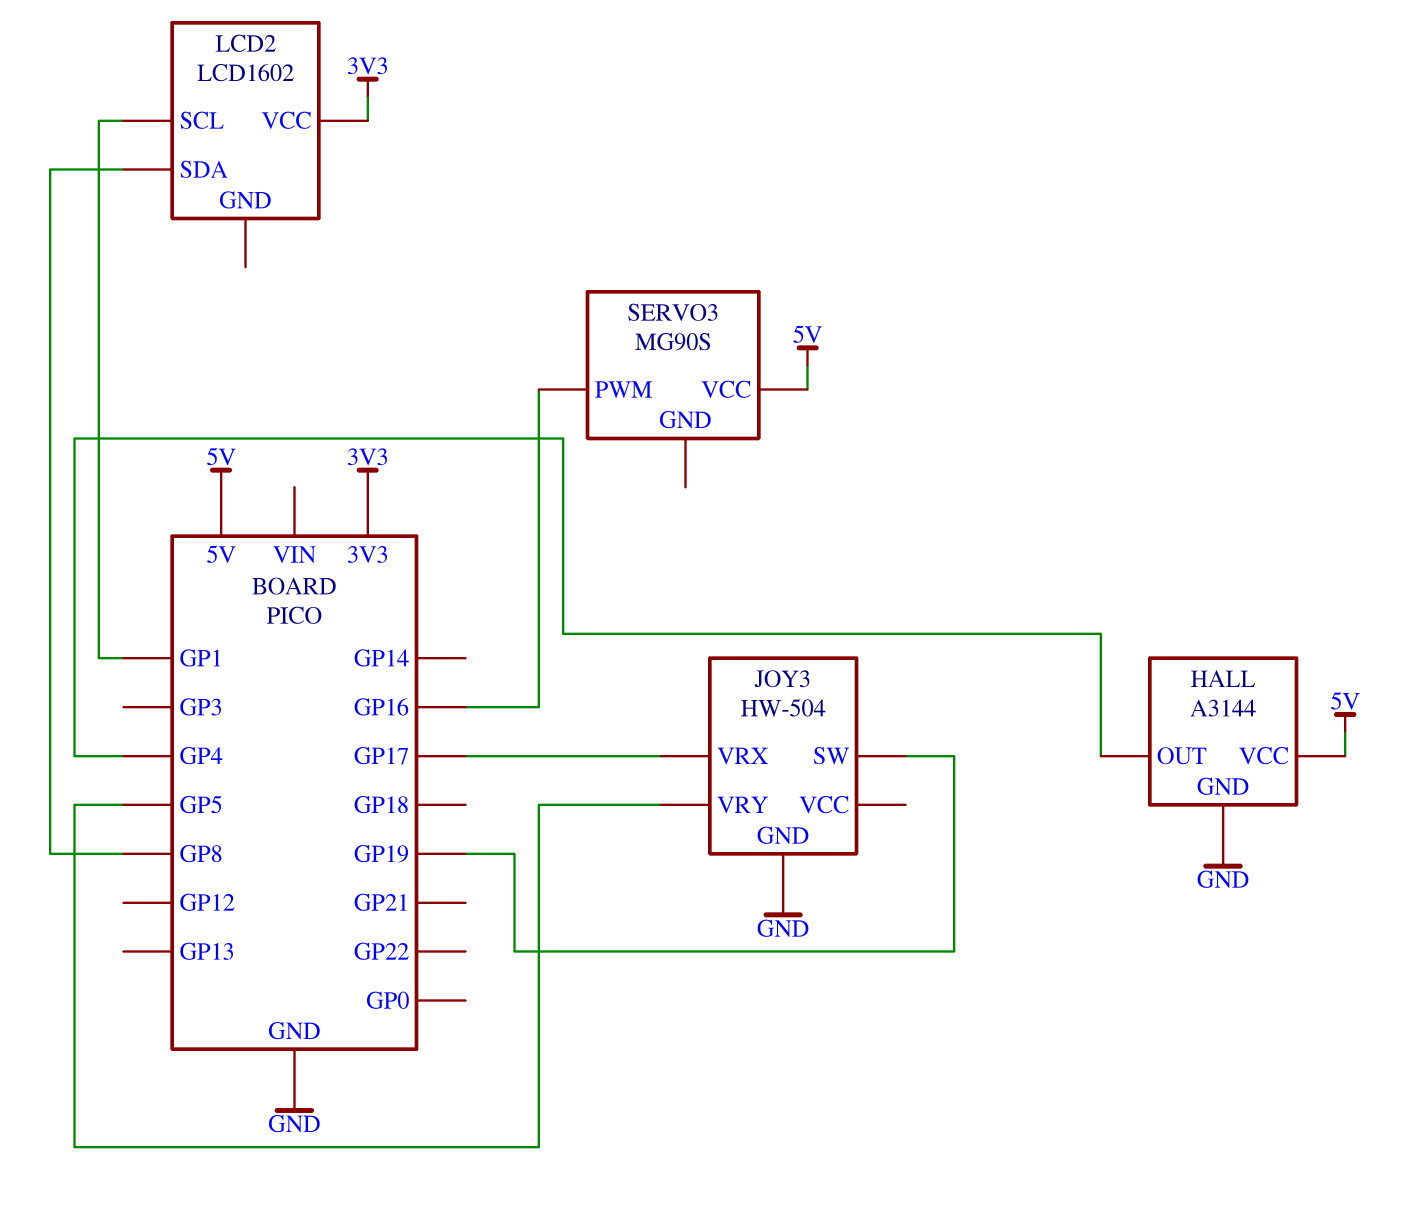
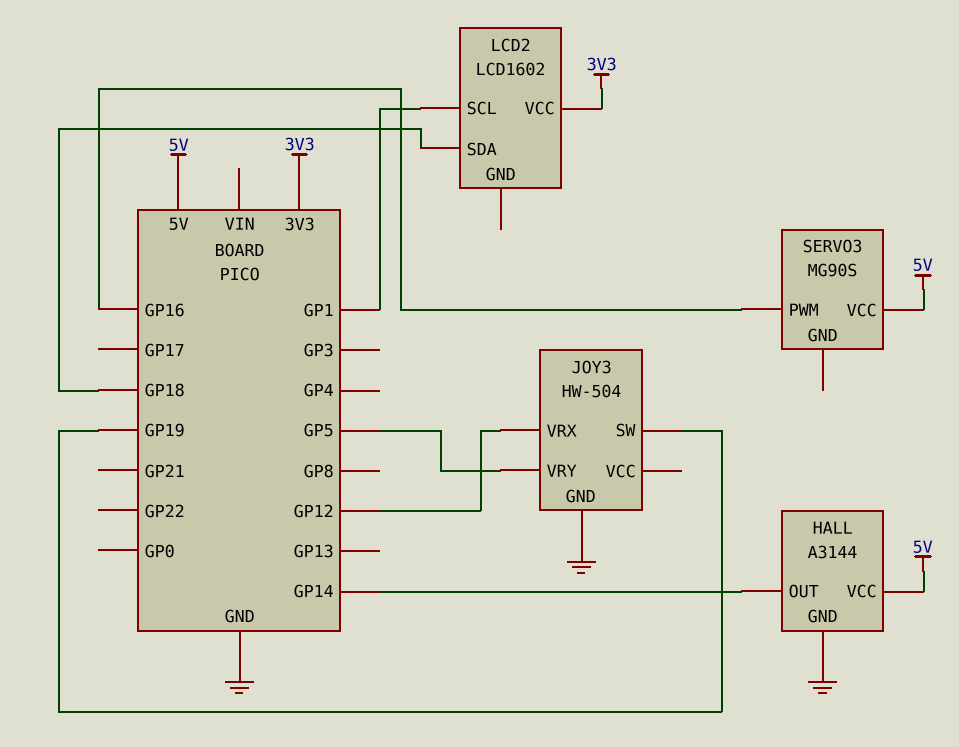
HALL pin OUT: GP4 -> GP14
JOY3 pin VRX: GP17 -> GP12
LCD2 pin SDA: GP8 -> GP18

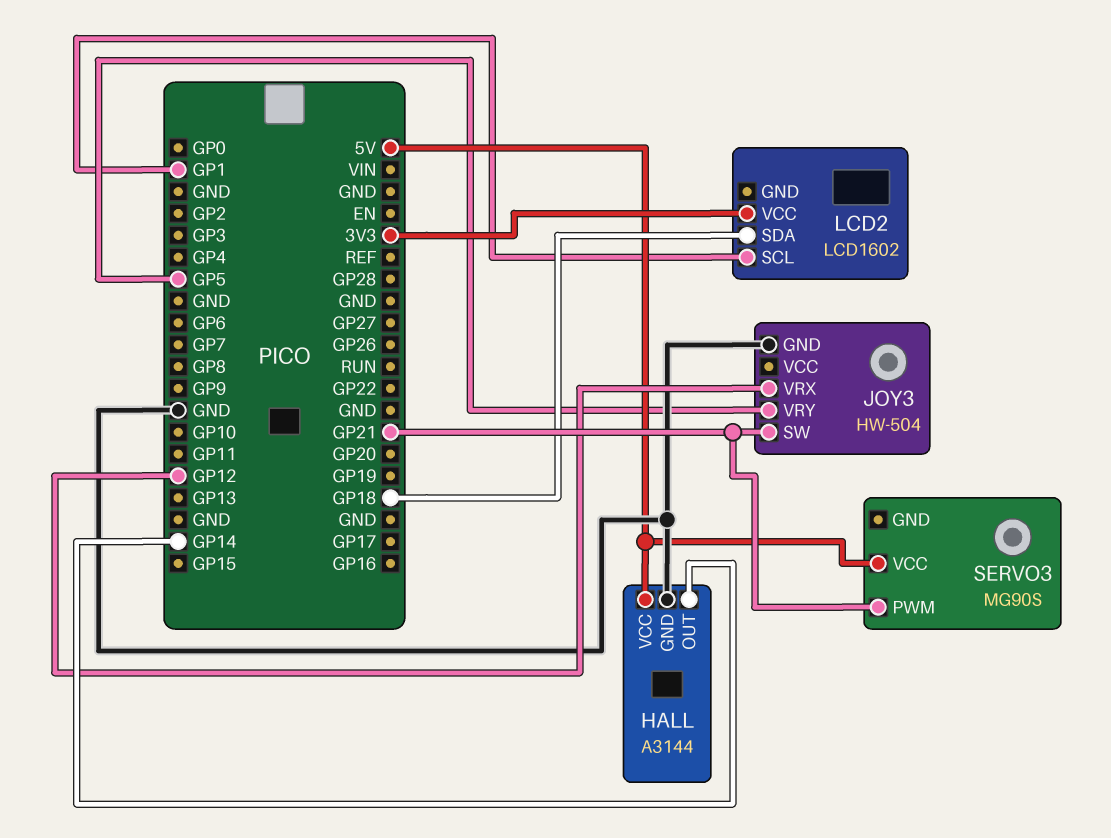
JOY3 pin SW: GP19 -> GP21
SERVO3 pin PWM: GP16 -> GP21

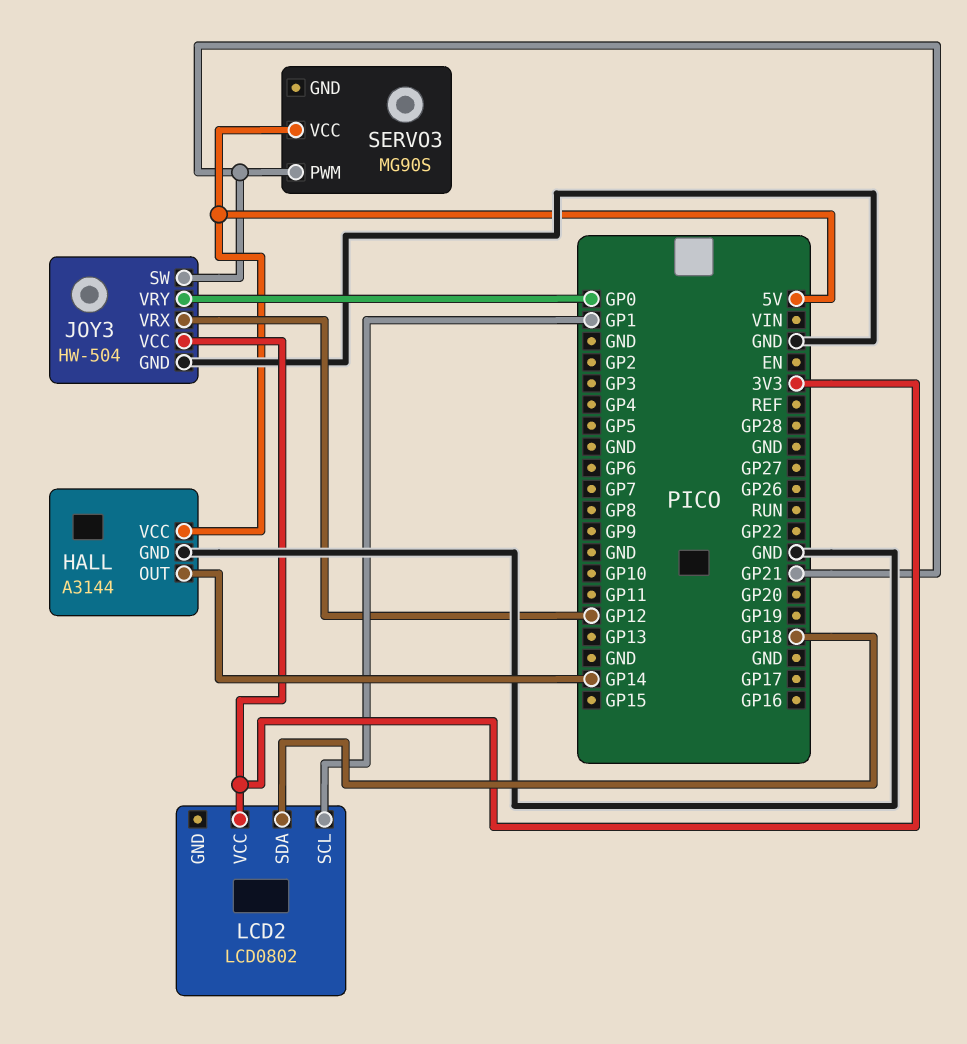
JOY3 pin VCC: none -> 3V3
JOY3 pin VRY: GP5 -> GP0
LCD2: LCD1602 -> LCD0802

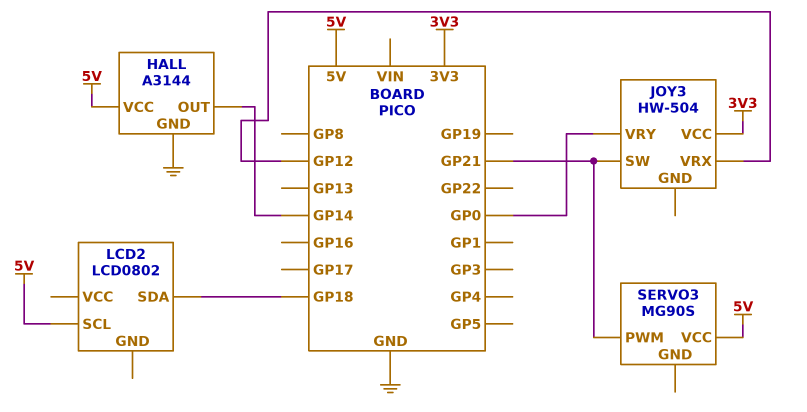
JOY3 pin GND: GND -> none
LCD2 pin SCL: GP1 -> 5V
LCD2 pin VCC: 3V3 -> none

